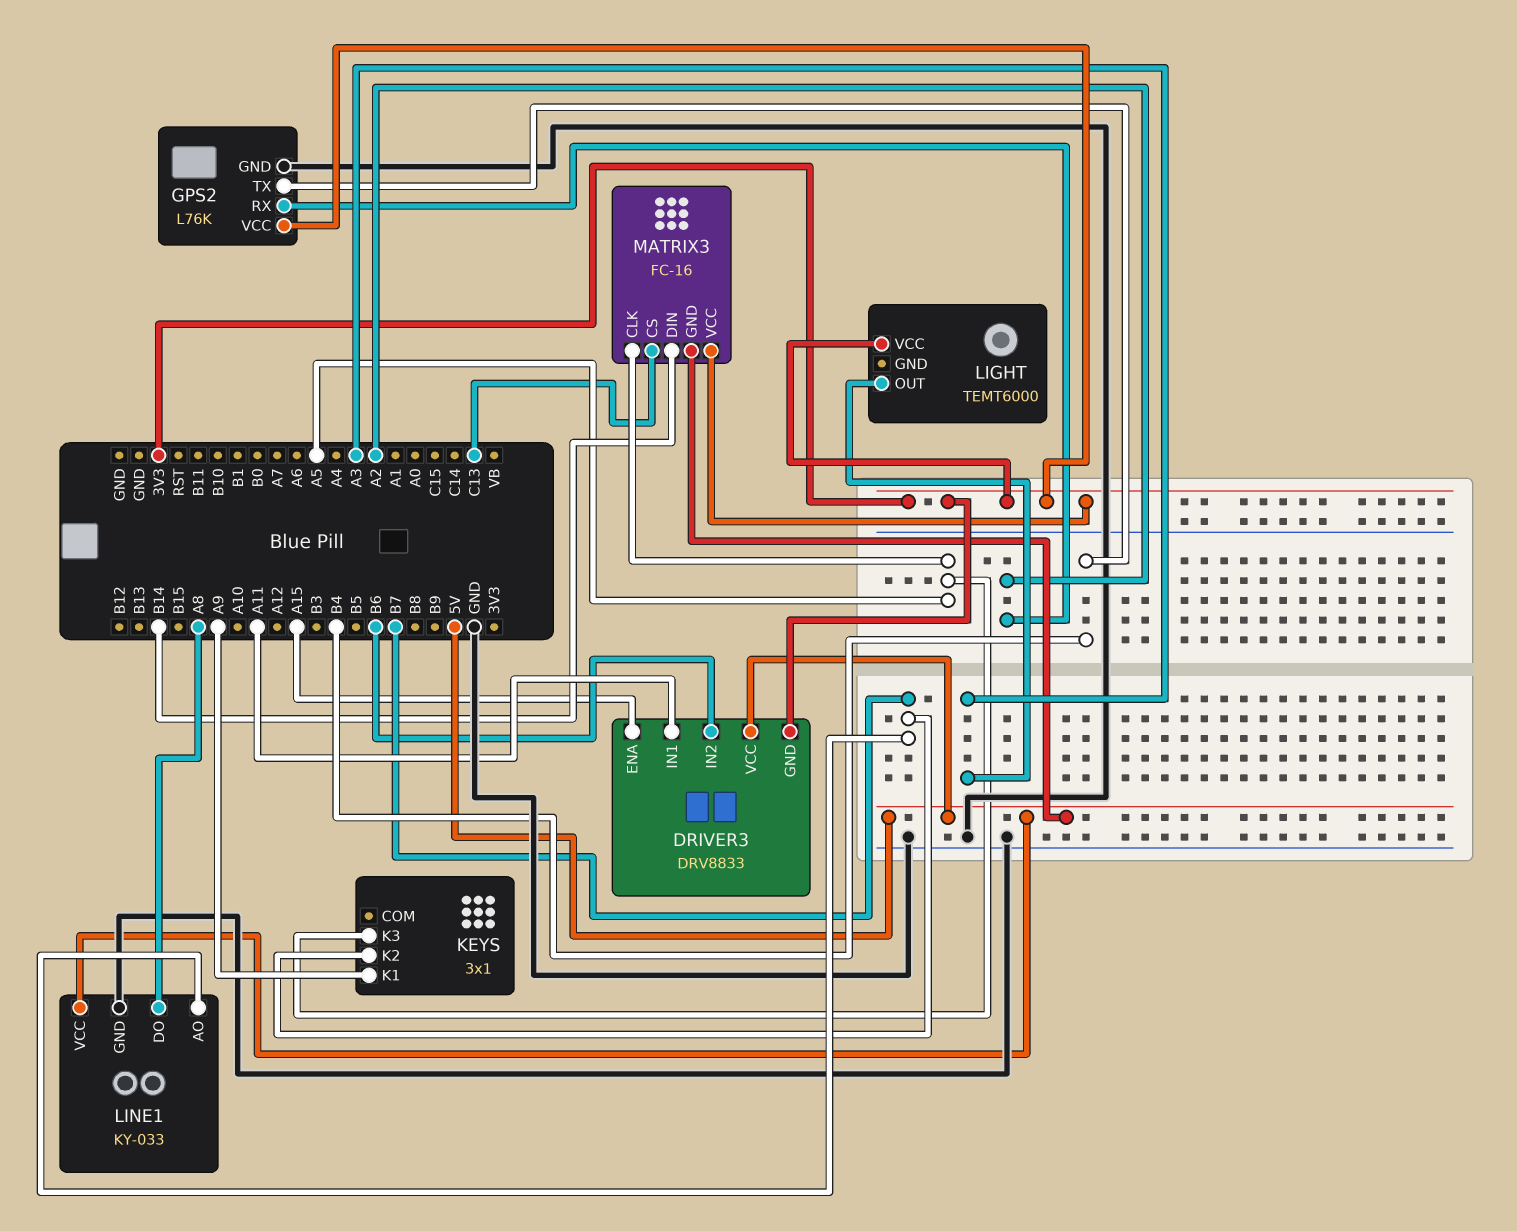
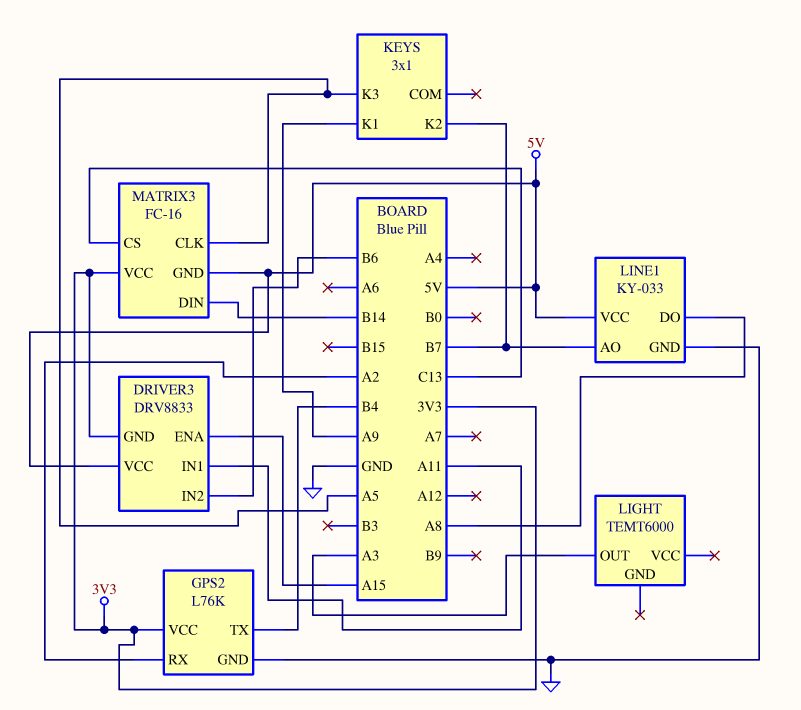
LIGHT pin VCC: 3V3 -> none

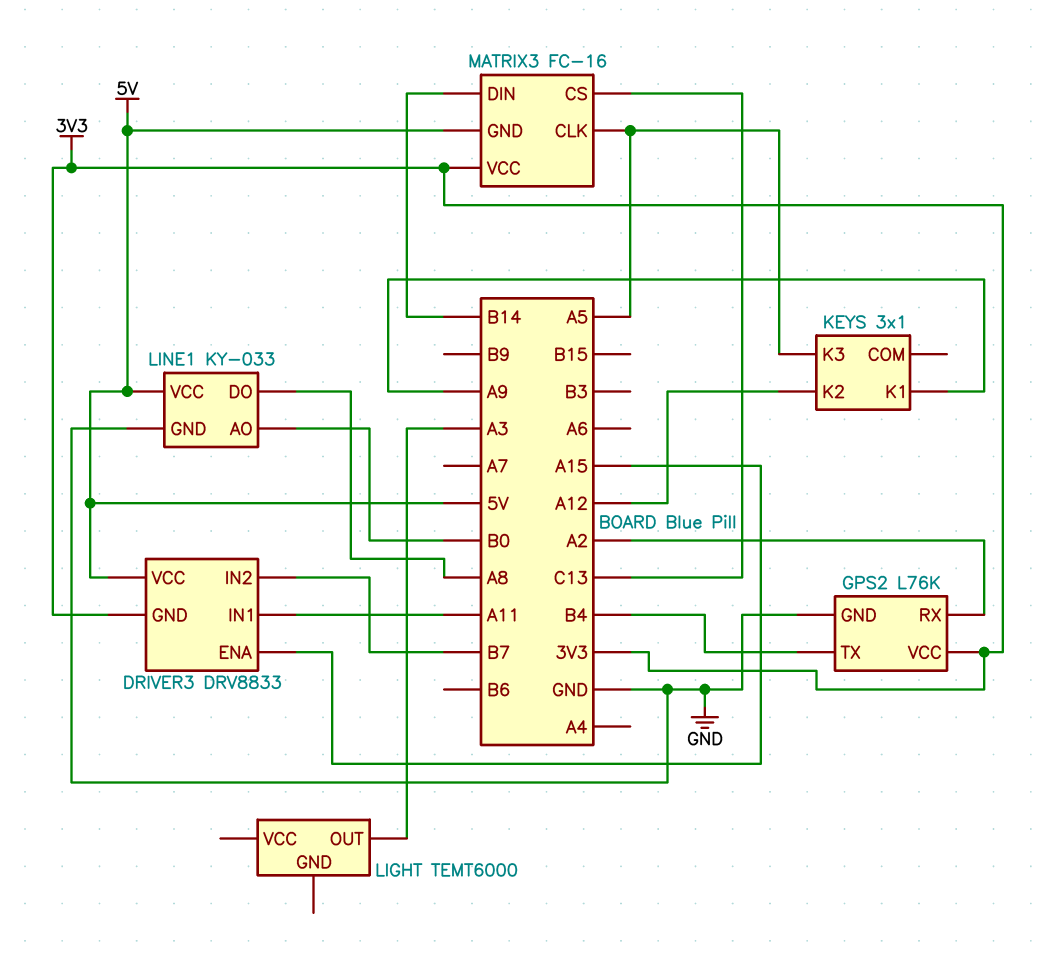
DRIVER3 pin IN2: B6 -> B7
KEYS pin K2: B7 -> A12
LINE1 pin AO: B7 -> B0

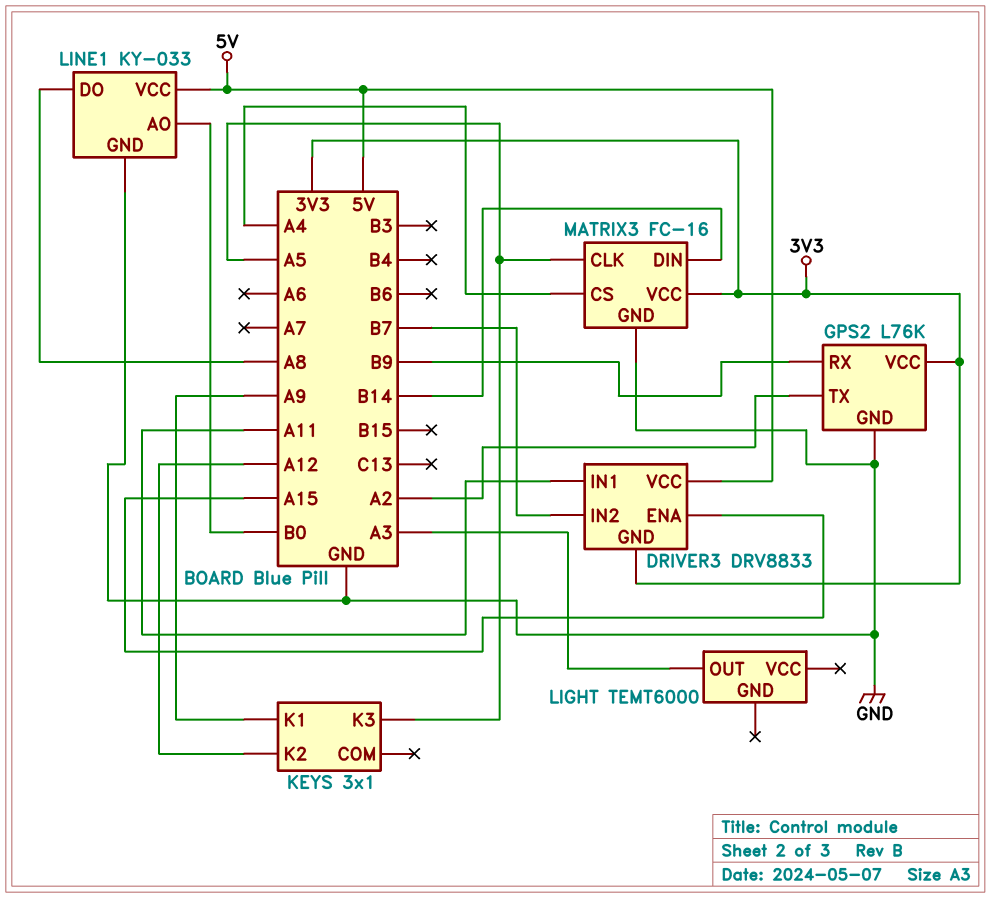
GPS2 pin RX: A2 -> B9
GPS2 pin TX: B4 -> A2
MATRIX3 pin CS: C13 -> A4
MATRIX3 pin GND: 5V -> GND

